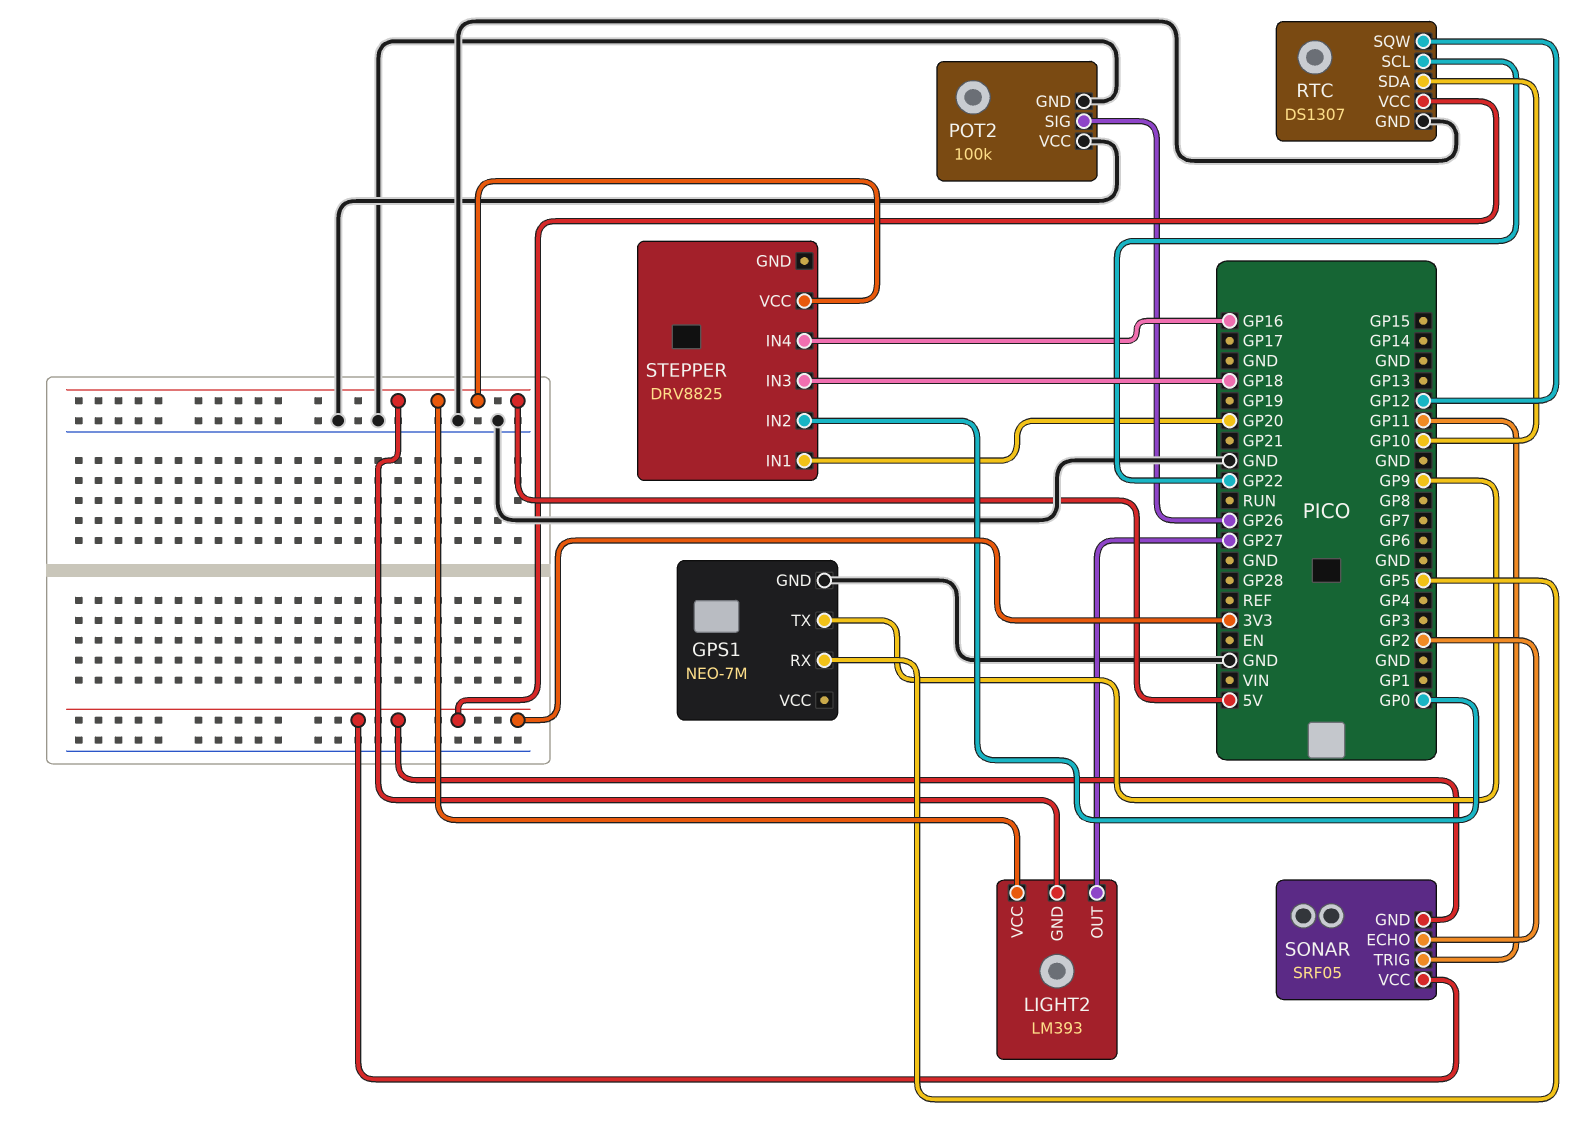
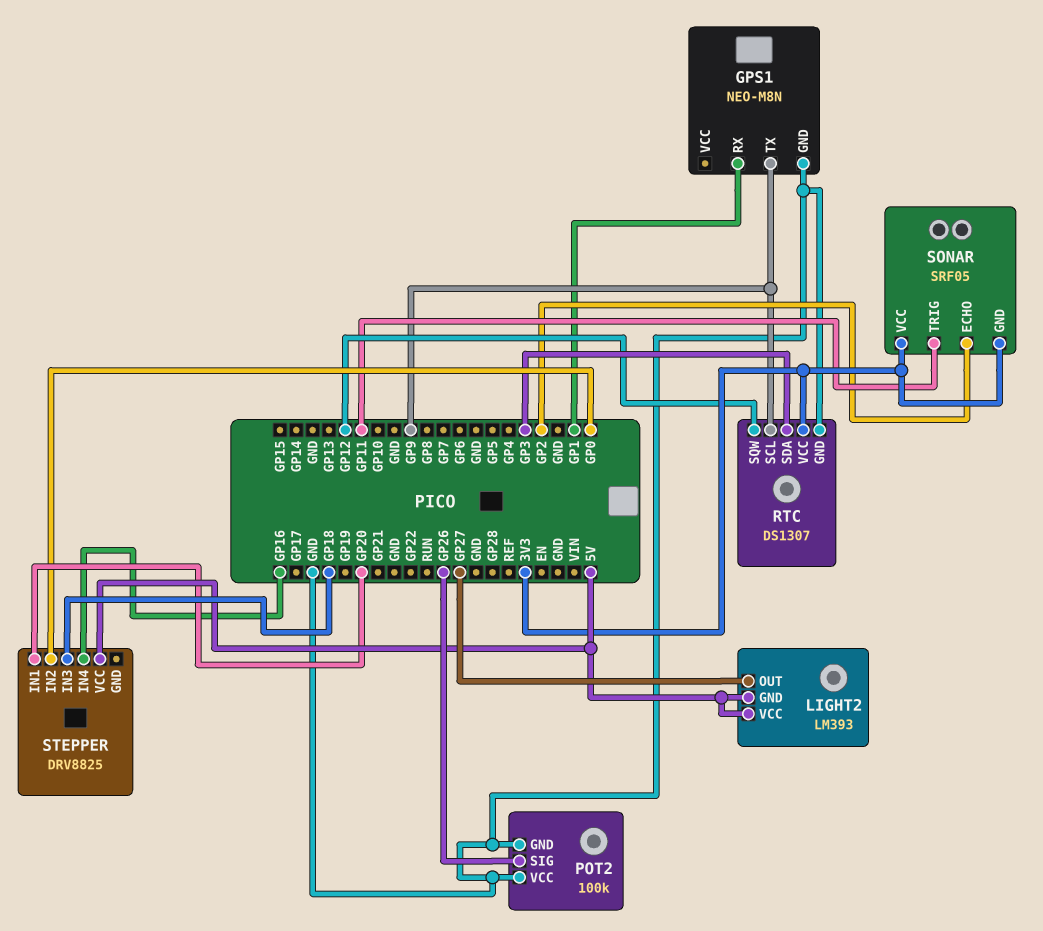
GPS1: NEO-7M -> NEO-M8N
GPS1 pin RX: GP5 -> GP1
RTC pin SCL: GP22 -> GP9
RTC pin SDA: GP10 -> GP3

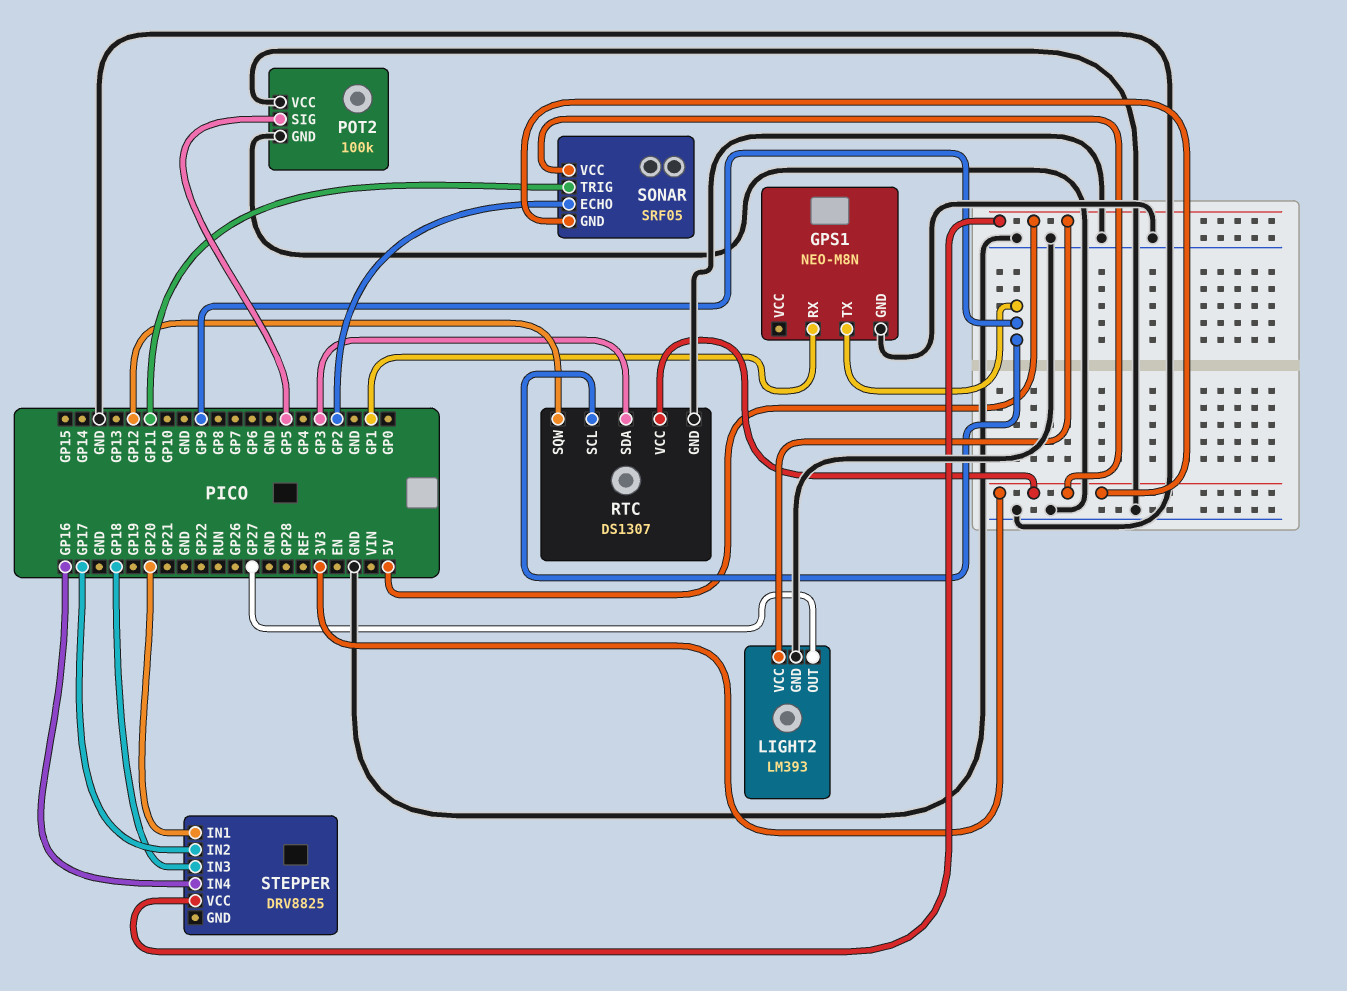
LIGHT2 pin GND: 5V -> GND
POT2 pin SIG: GP26 -> GP5
STEPPER pin IN2: GP0 -> GP17

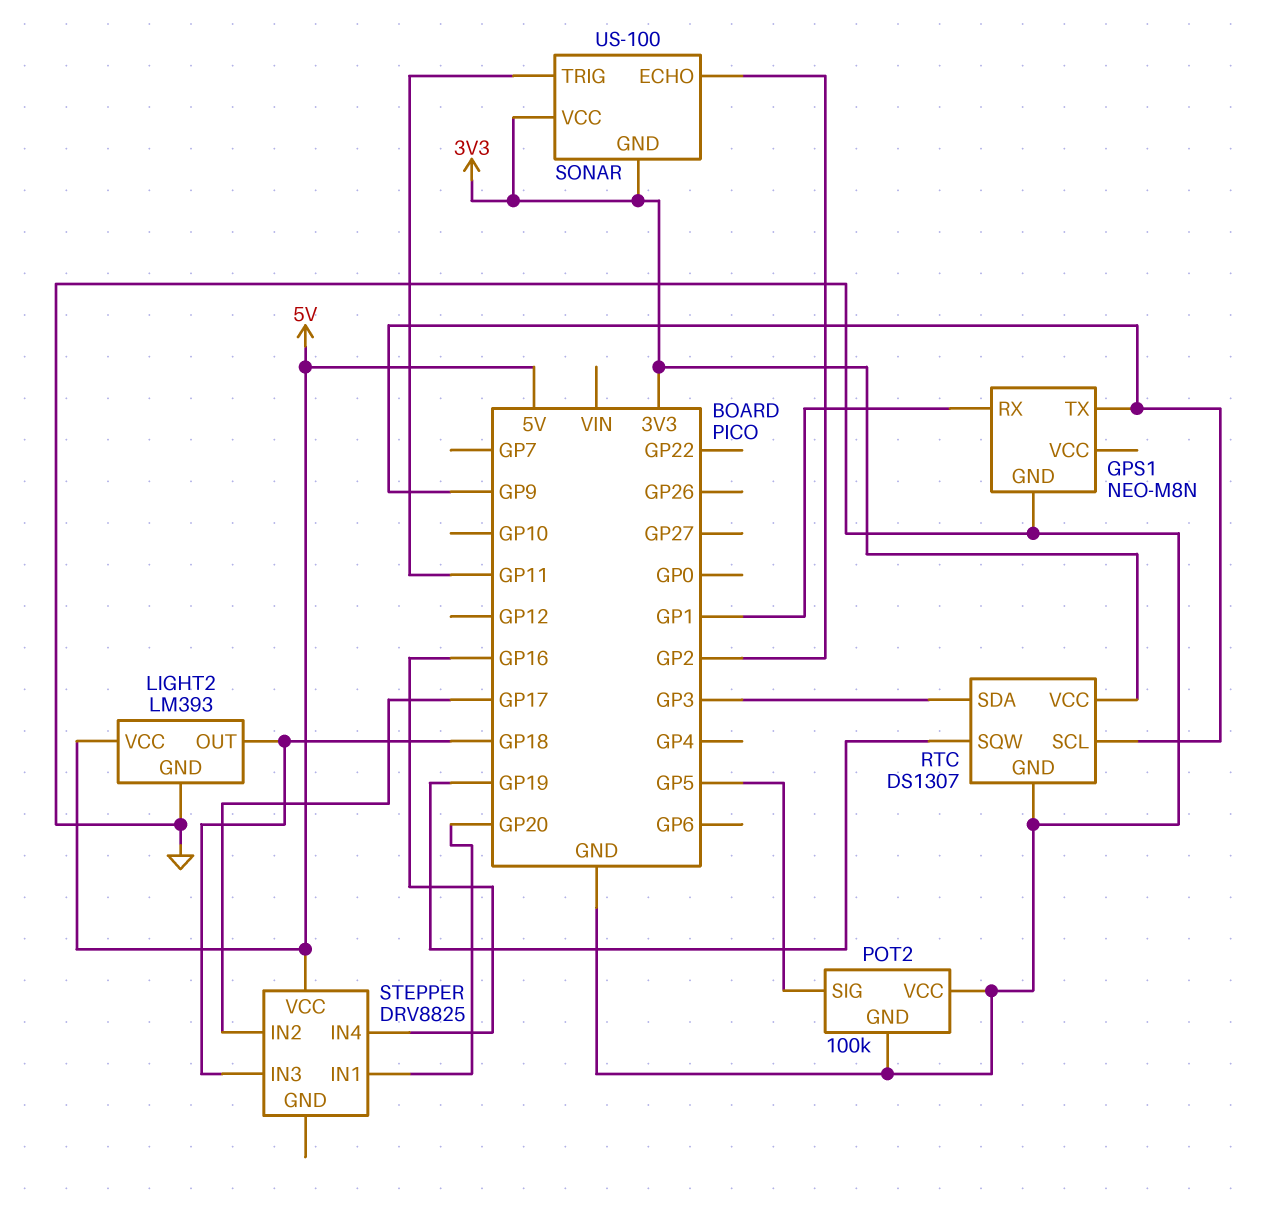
LIGHT2 pin OUT: GP27 -> GP18
RTC pin SQW: GP12 -> GP19
SONAR: SRF05 -> US-100

